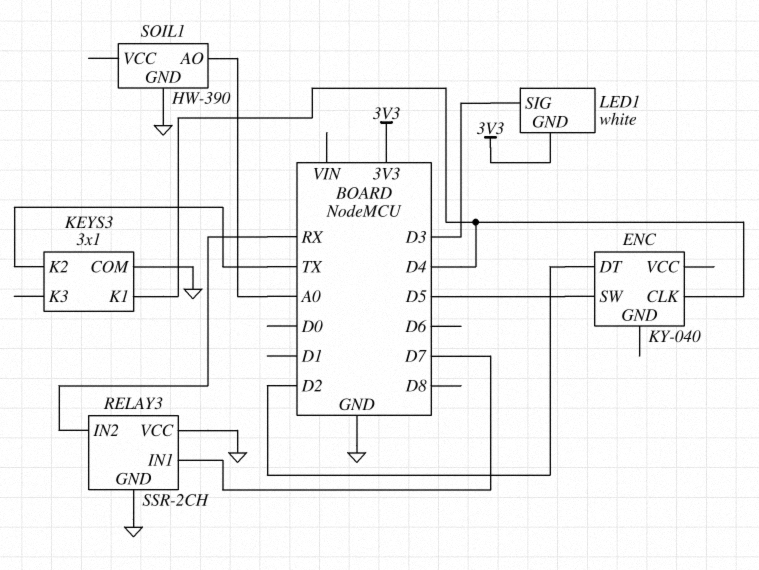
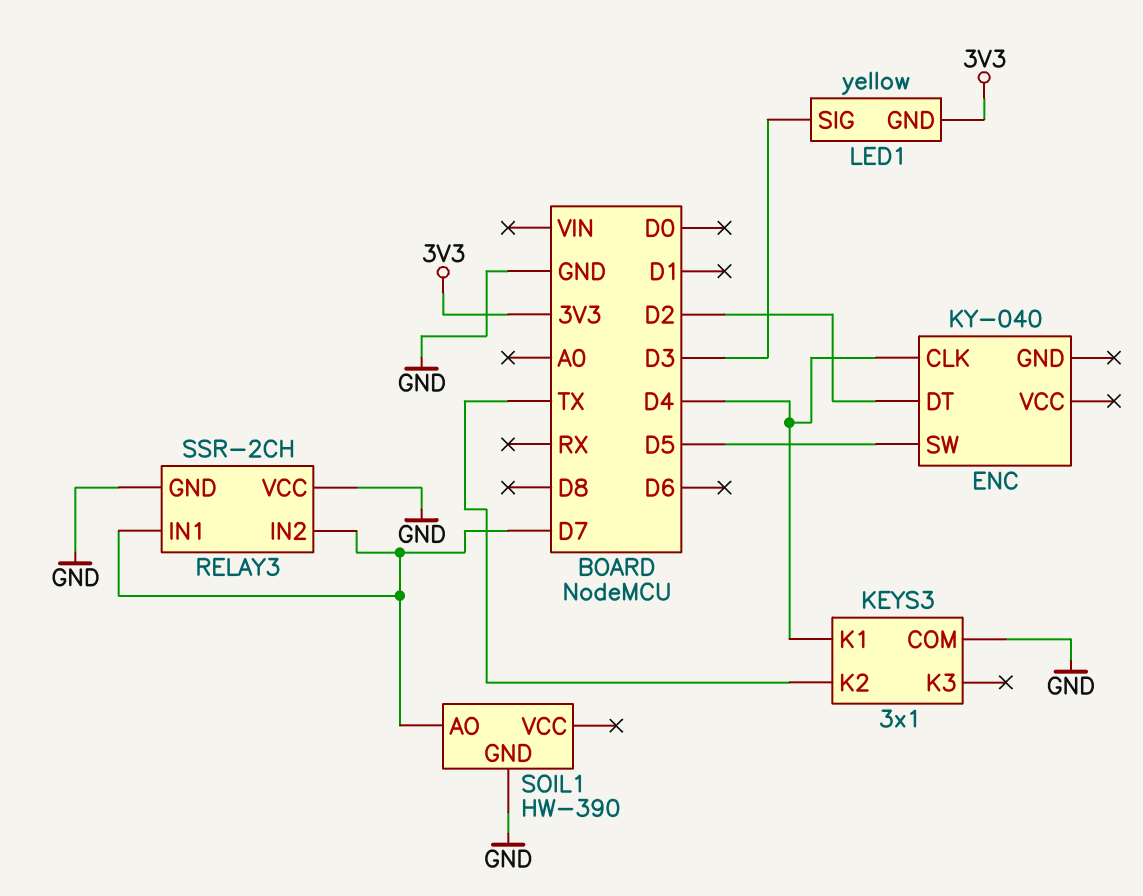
LED1: white -> yellow
RELAY3 pin IN2: RX -> D7
SOIL1 pin AO: A0 -> D7

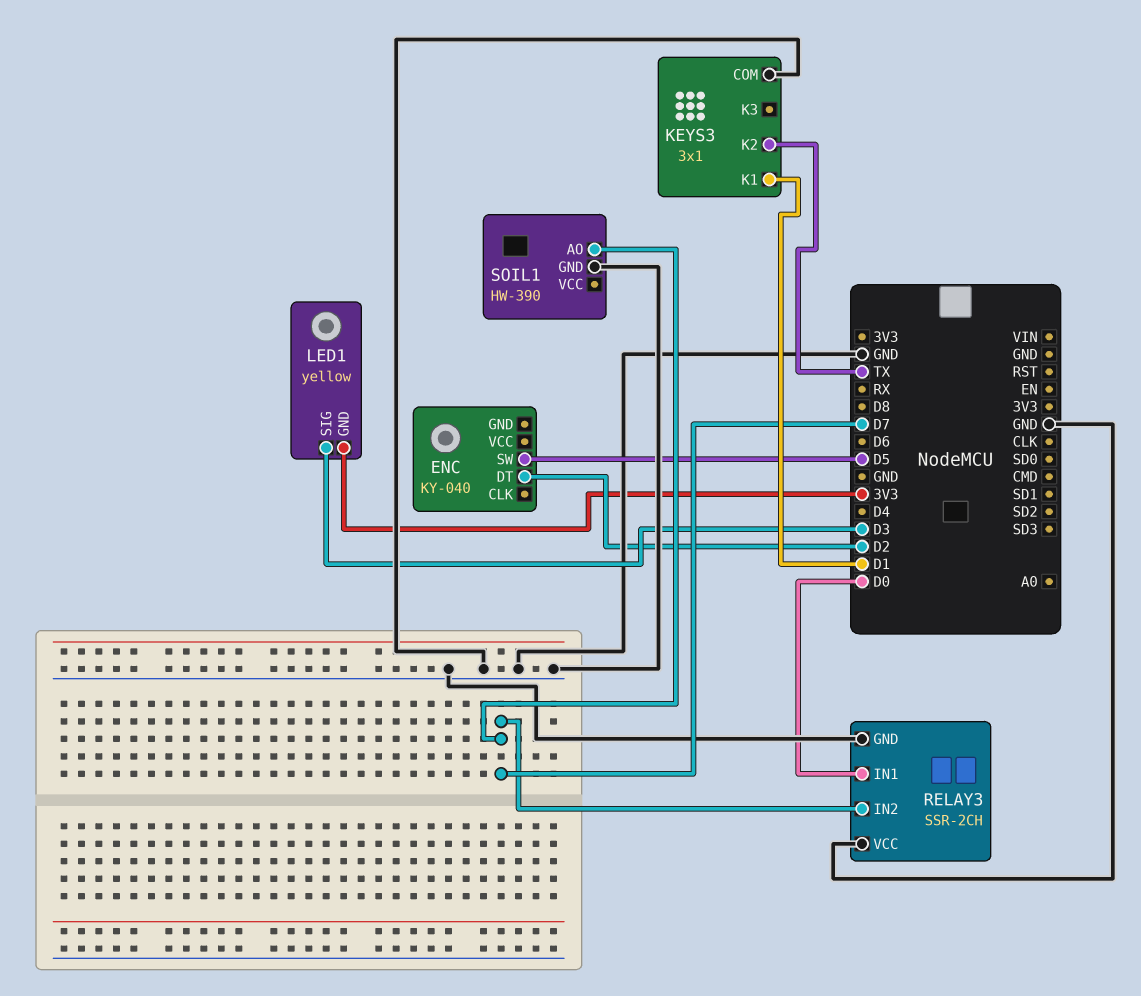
ENC pin CLK: D4 -> none
KEYS3 pin K1: D4 -> D1
RELAY3 pin IN1: D7 -> D0

